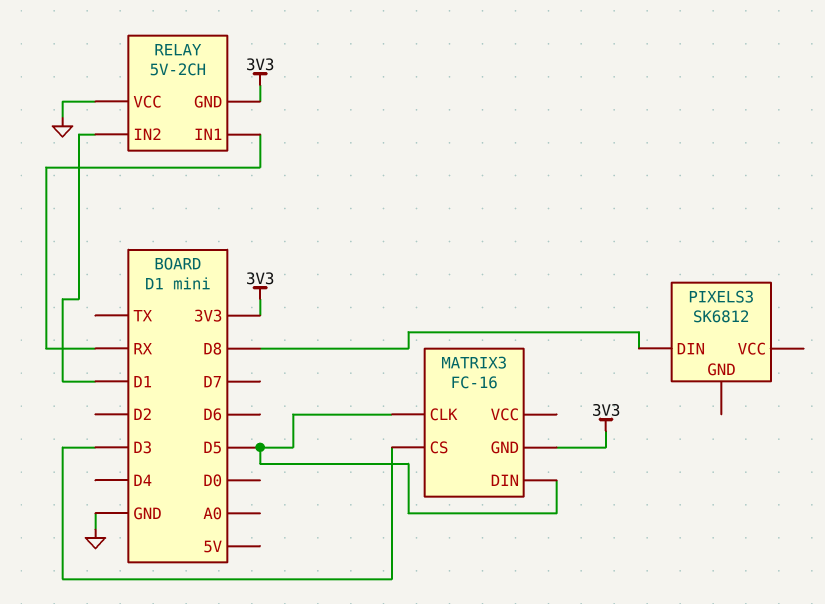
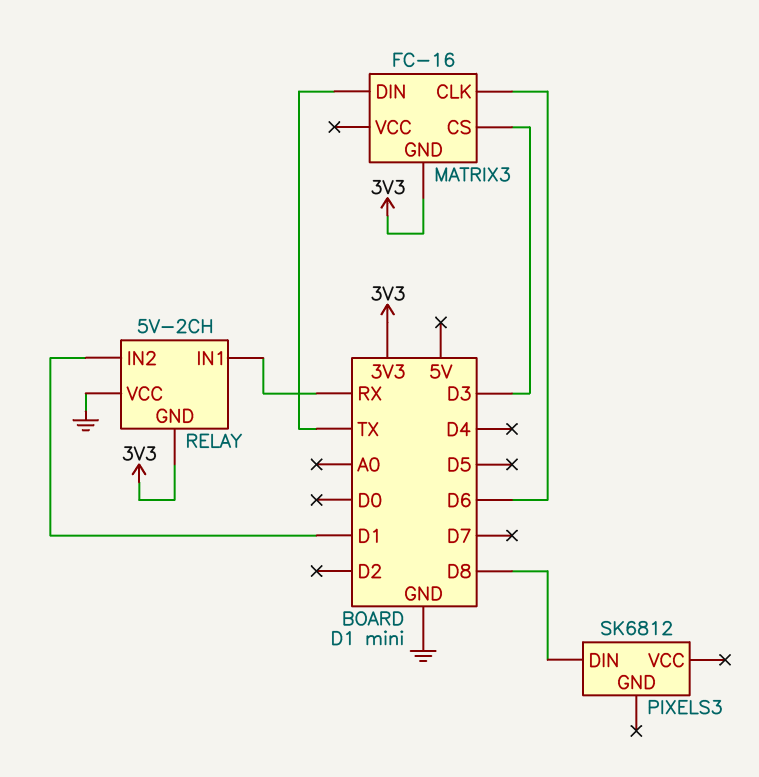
MATRIX3 pin CLK: D5 -> D6
MATRIX3 pin DIN: D5 -> TX

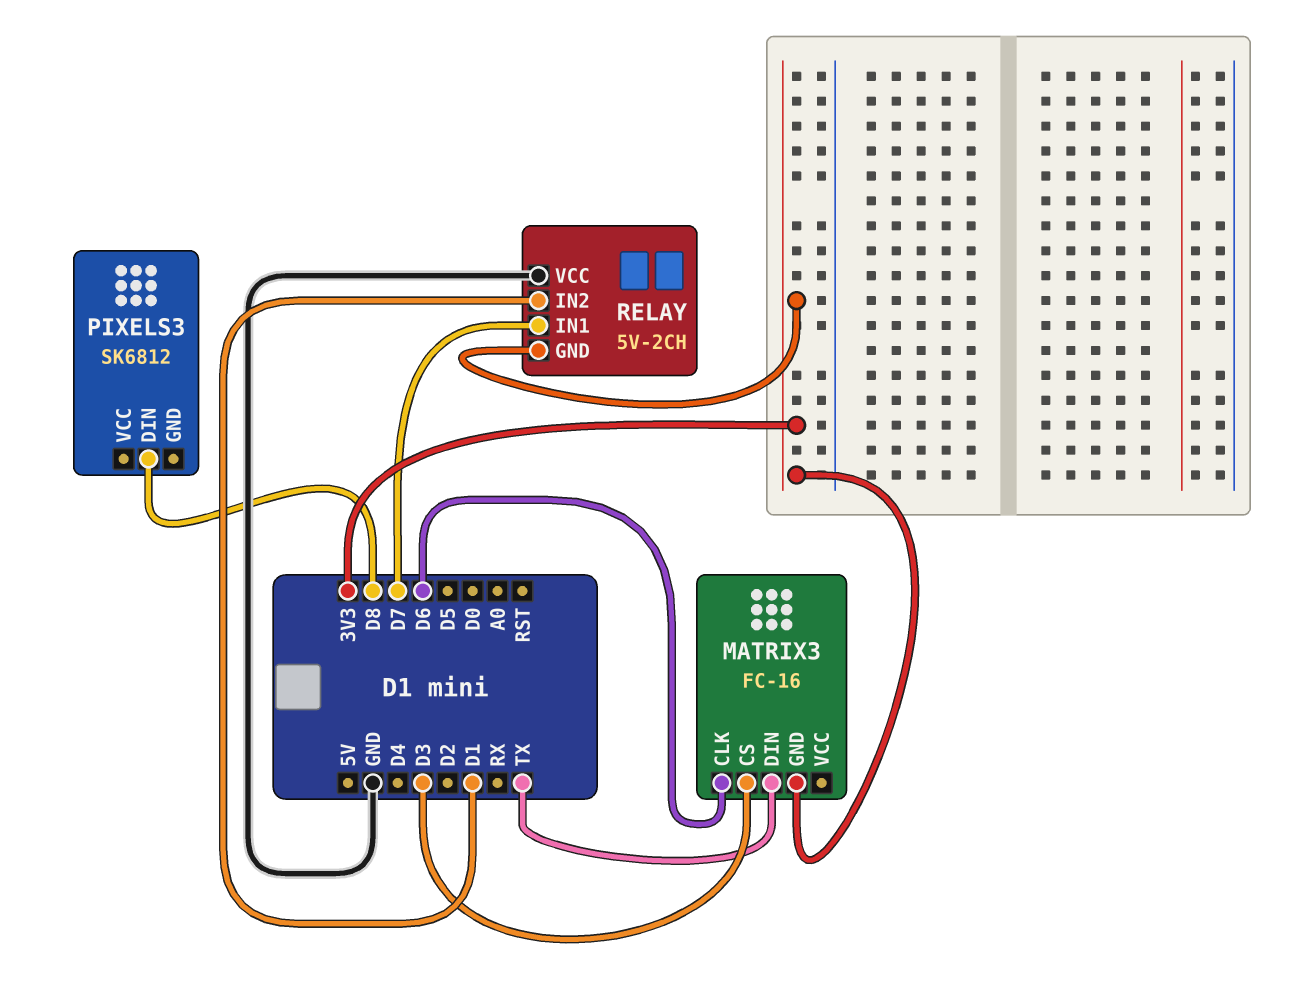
RELAY pin IN1: RX -> D7

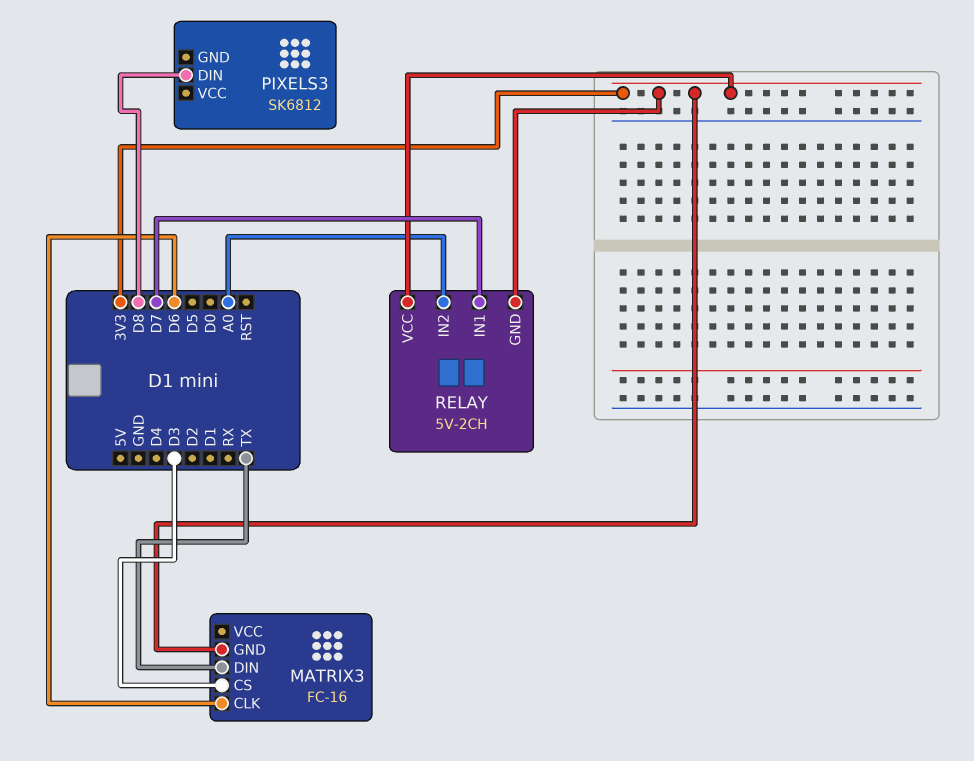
RELAY pin IN2: D1 -> A0
RELAY pin VCC: GND -> 3V3

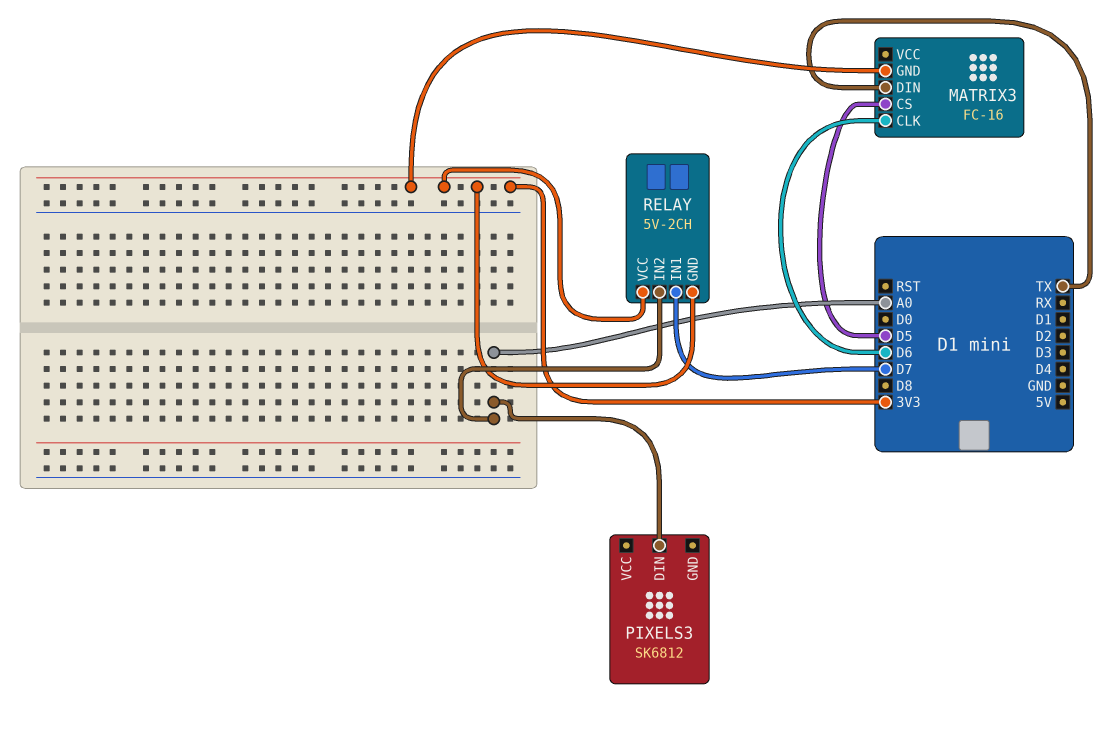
MATRIX3 pin CS: D3 -> D5
PIXELS3 pin DIN: D8 -> A0

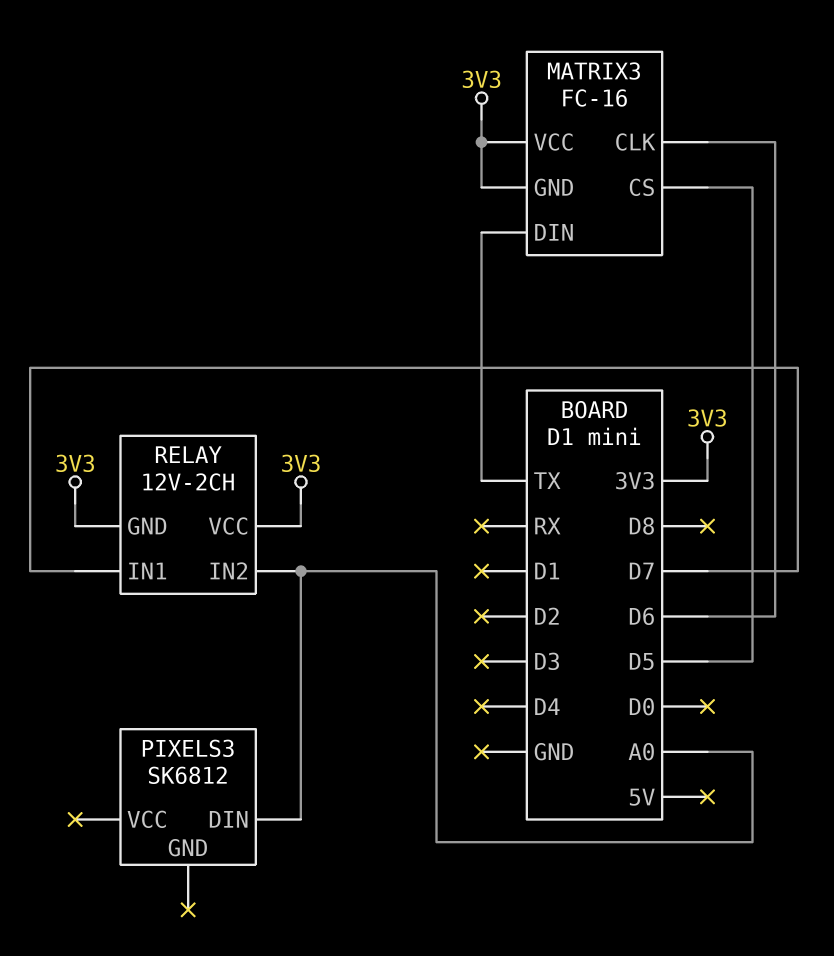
MATRIX3 pin VCC: none -> 3V3
RELAY: 5V-2CH -> 12V-2CH

